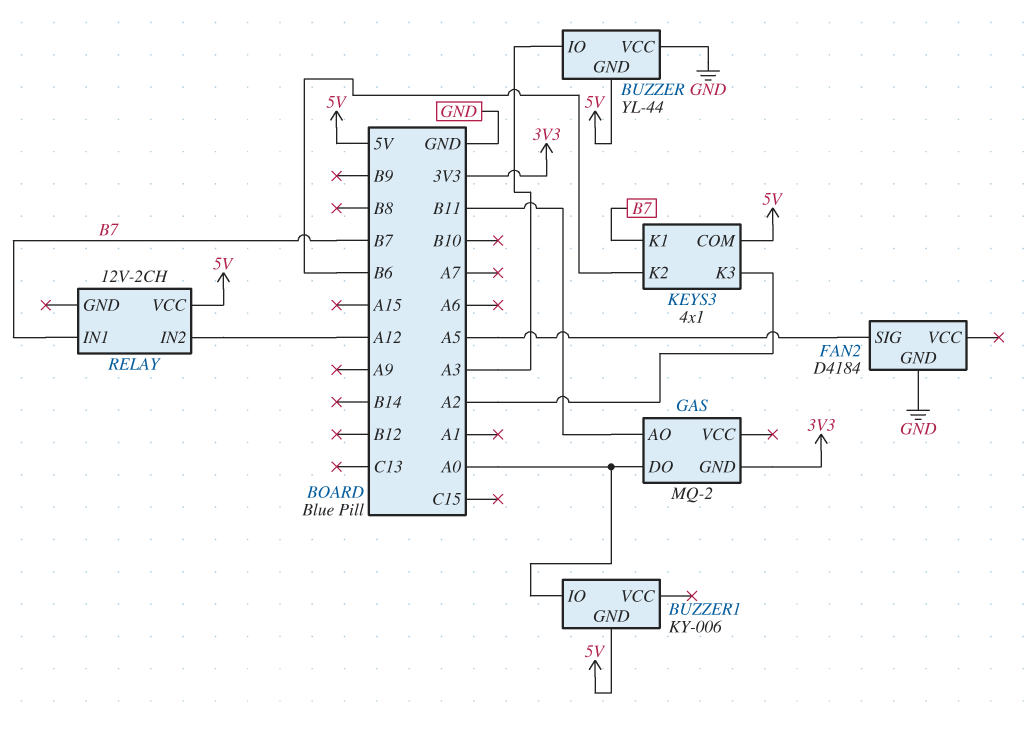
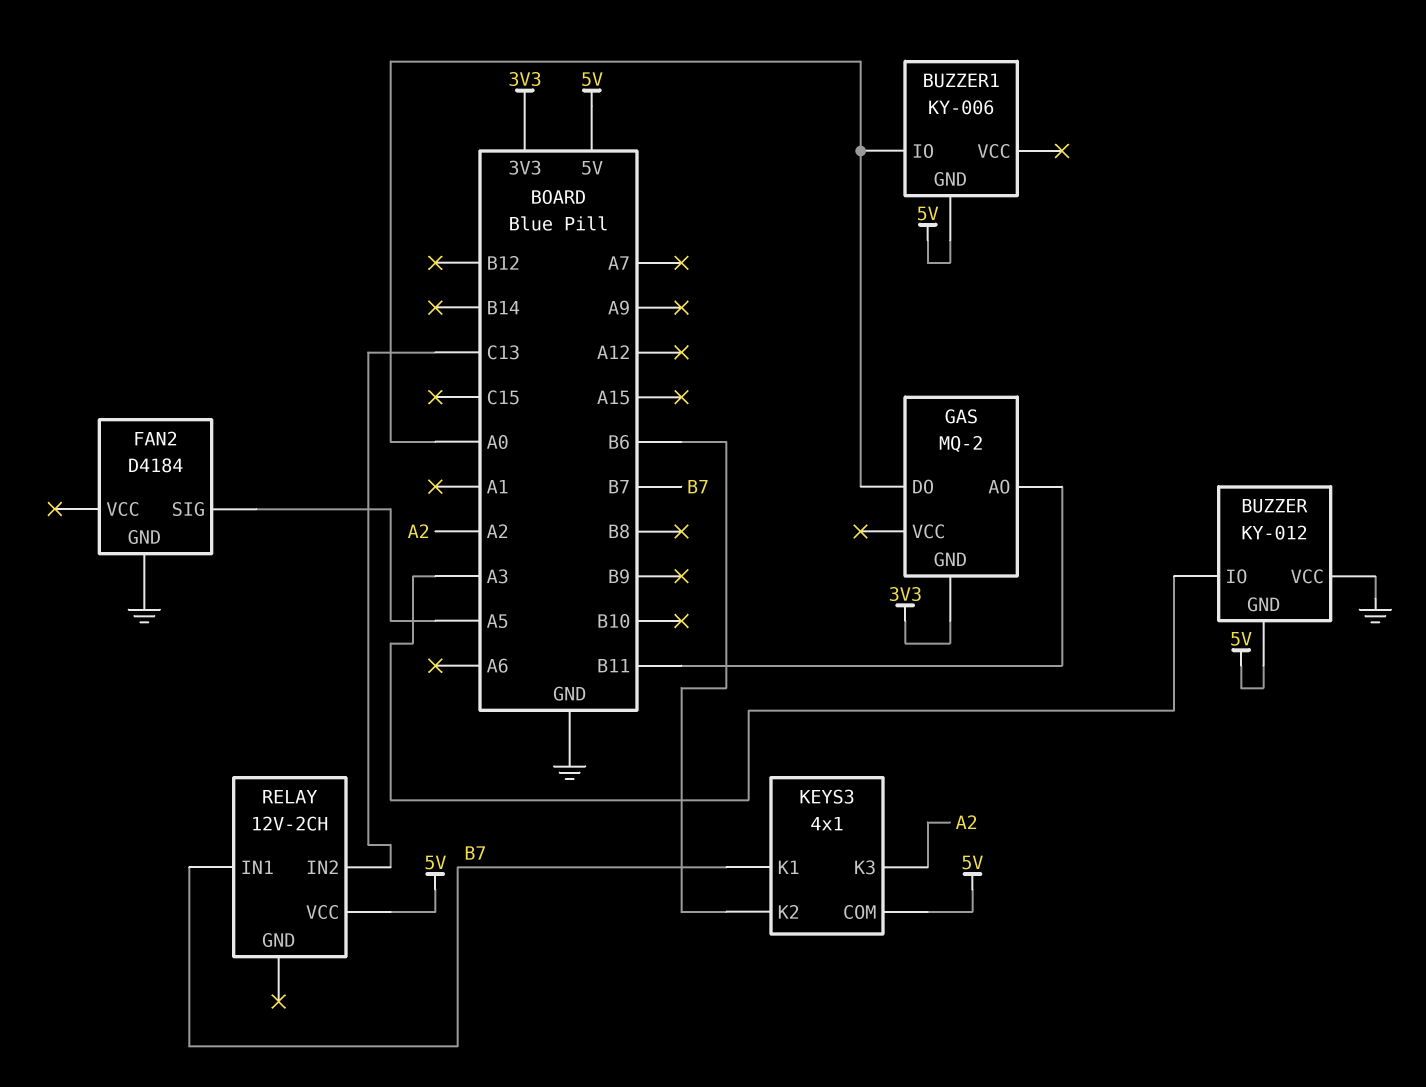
BUZZER: YL-44 -> KY-012
RELAY pin IN2: A12 -> C13

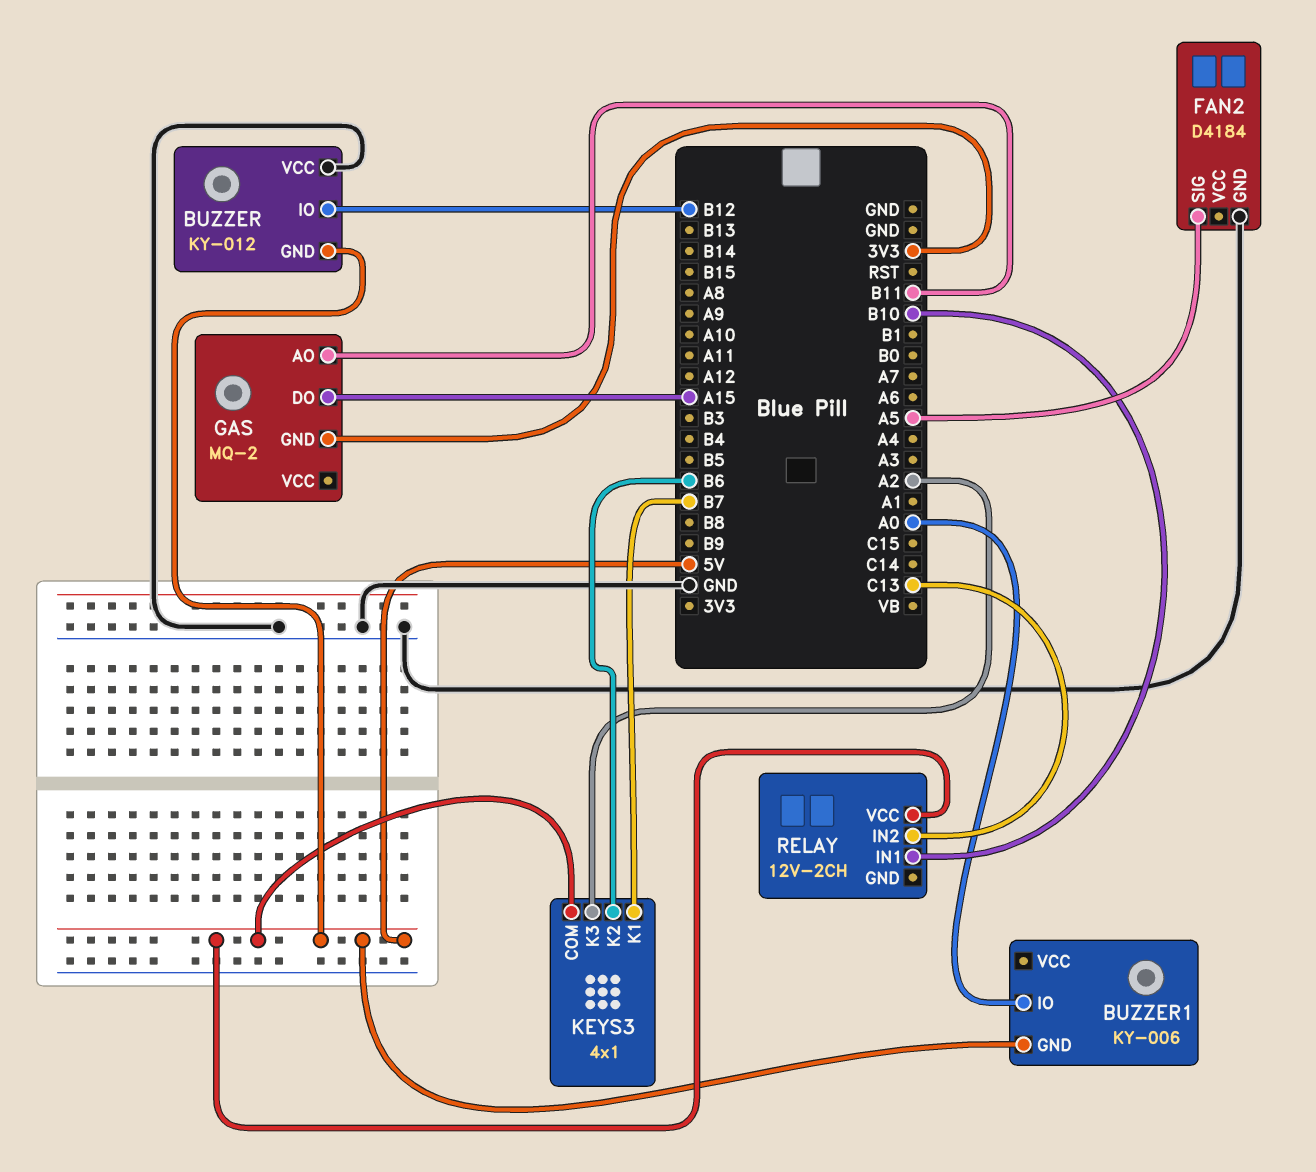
BUZZER pin IO: A3 -> B12
GAS pin DO: A0 -> A15
RELAY pin IN1: B7 -> B10

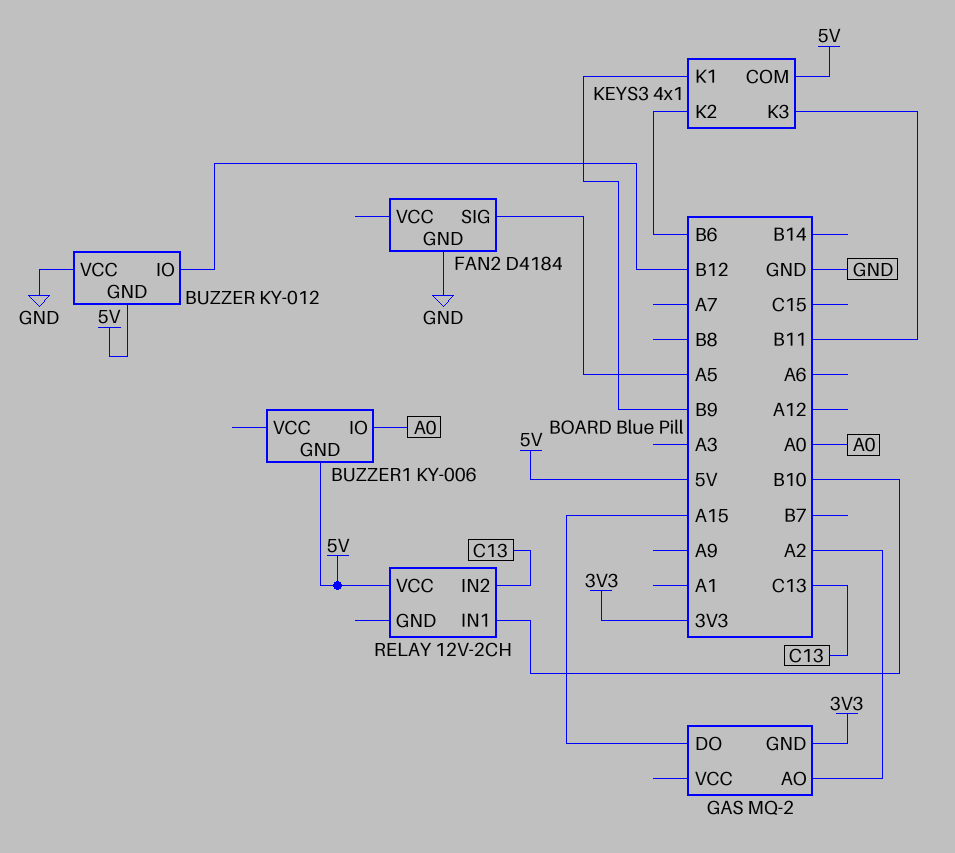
GAS pin AO: B11 -> A2
KEYS3 pin K1: B7 -> B9
KEYS3 pin K3: A2 -> B11

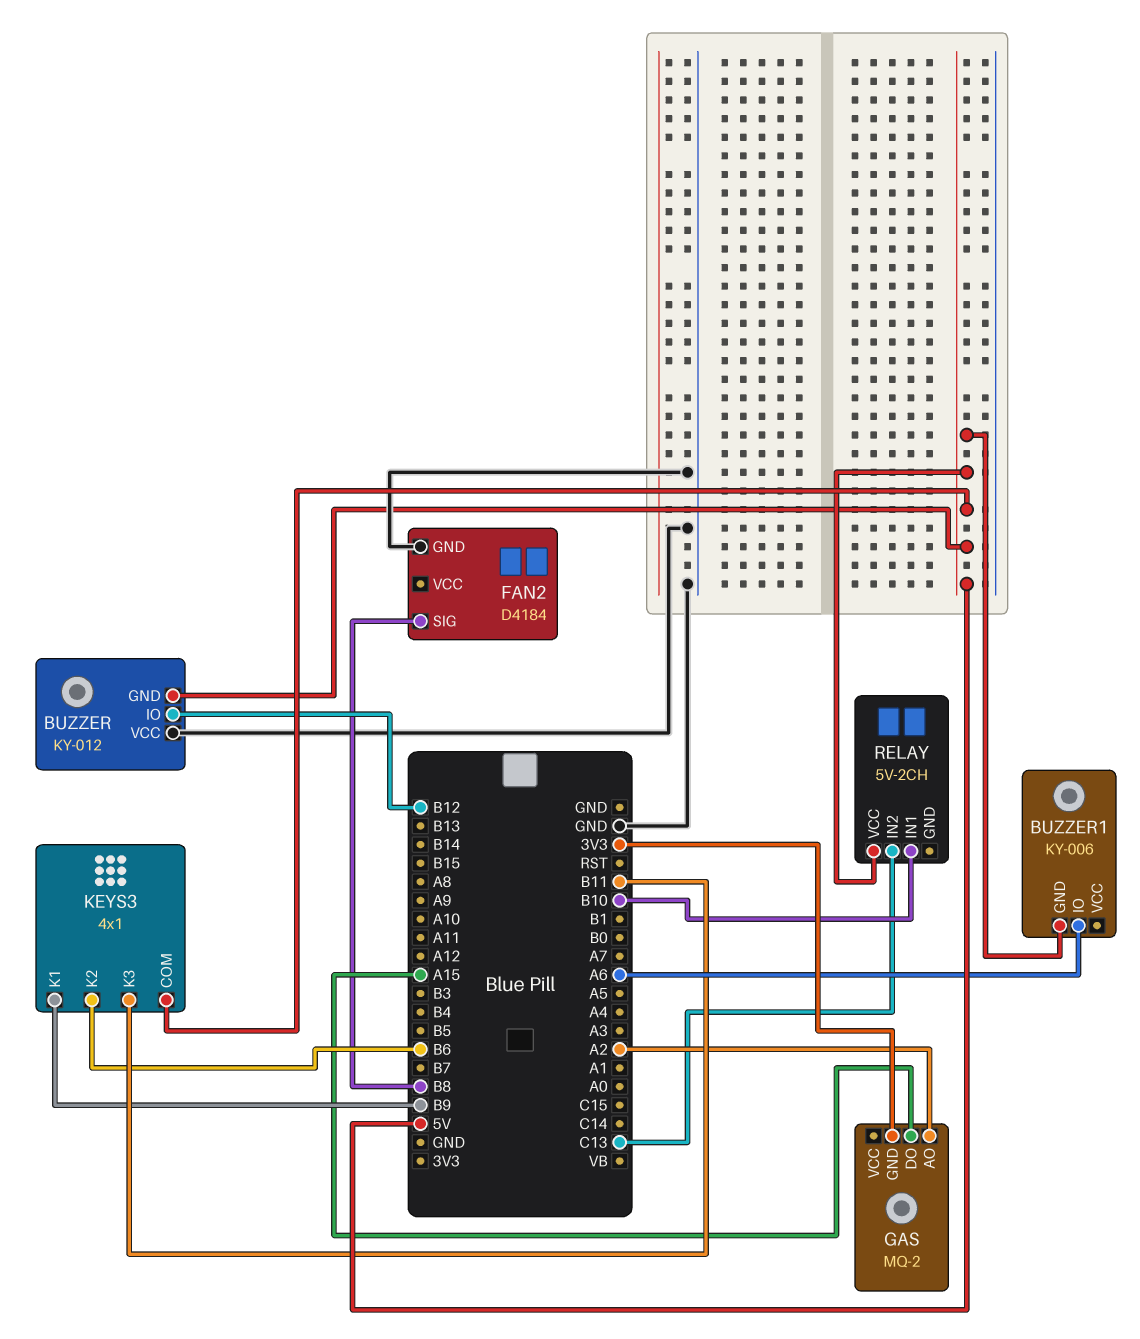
BUZZER1 pin IO: A0 -> A6
FAN2 pin SIG: A5 -> B8
RELAY: 12V-2CH -> 5V-2CH

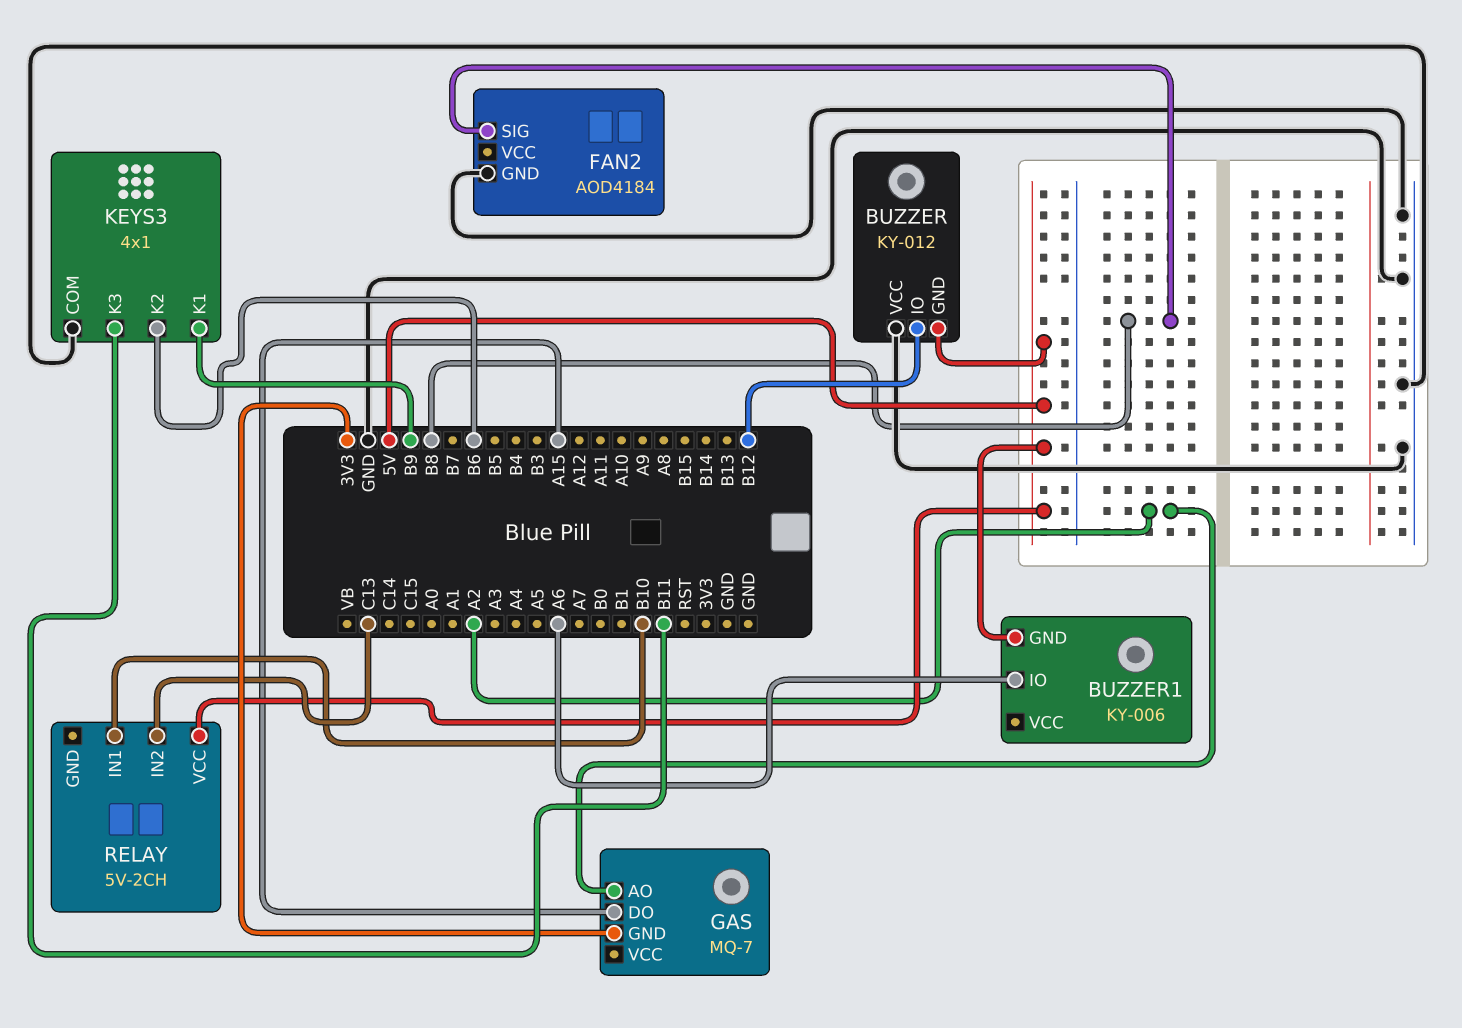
FAN2: D4184 -> AOD4184
GAS: MQ-2 -> MQ-7
KEYS3 pin COM: 5V -> GND

